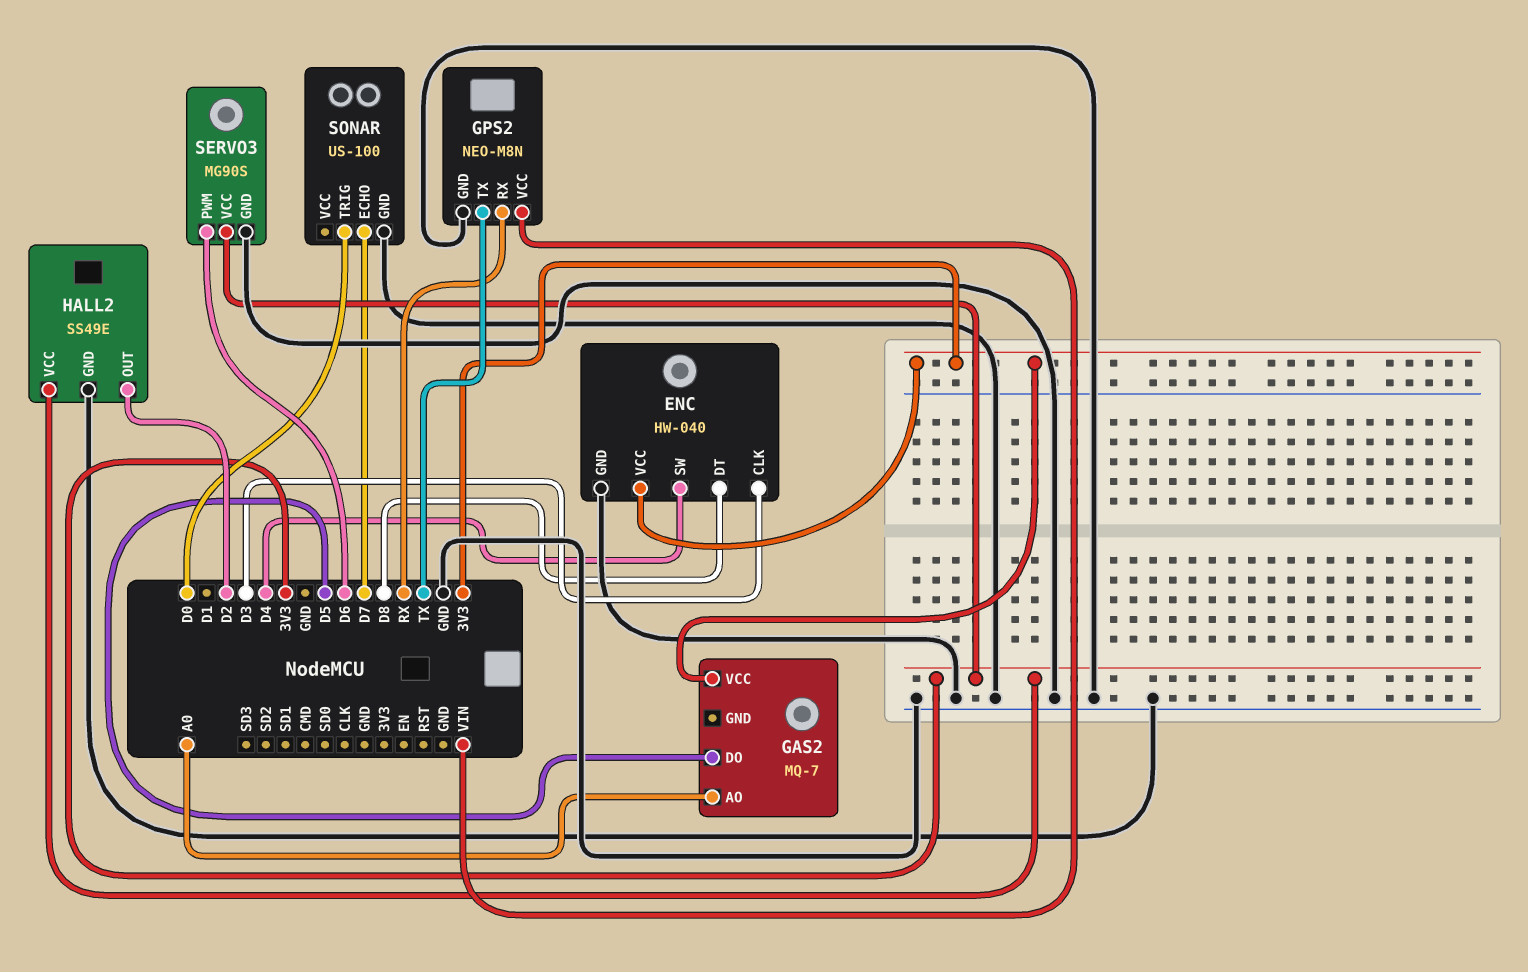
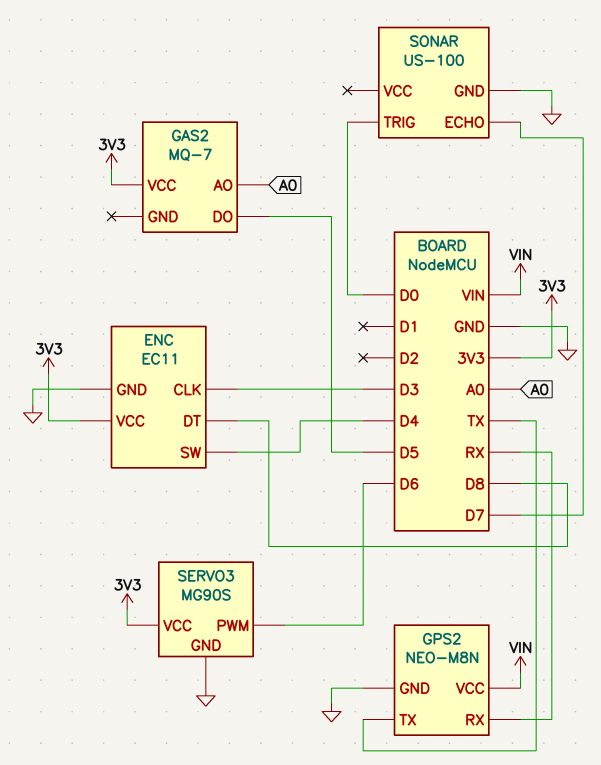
ENC: HW-040 -> EC11
HALL2: SS49E -> none
HALL2 pin GND: GND -> none
HALL2 pin OUT: D2 -> none
HALL2 pin VCC: 3V3 -> none

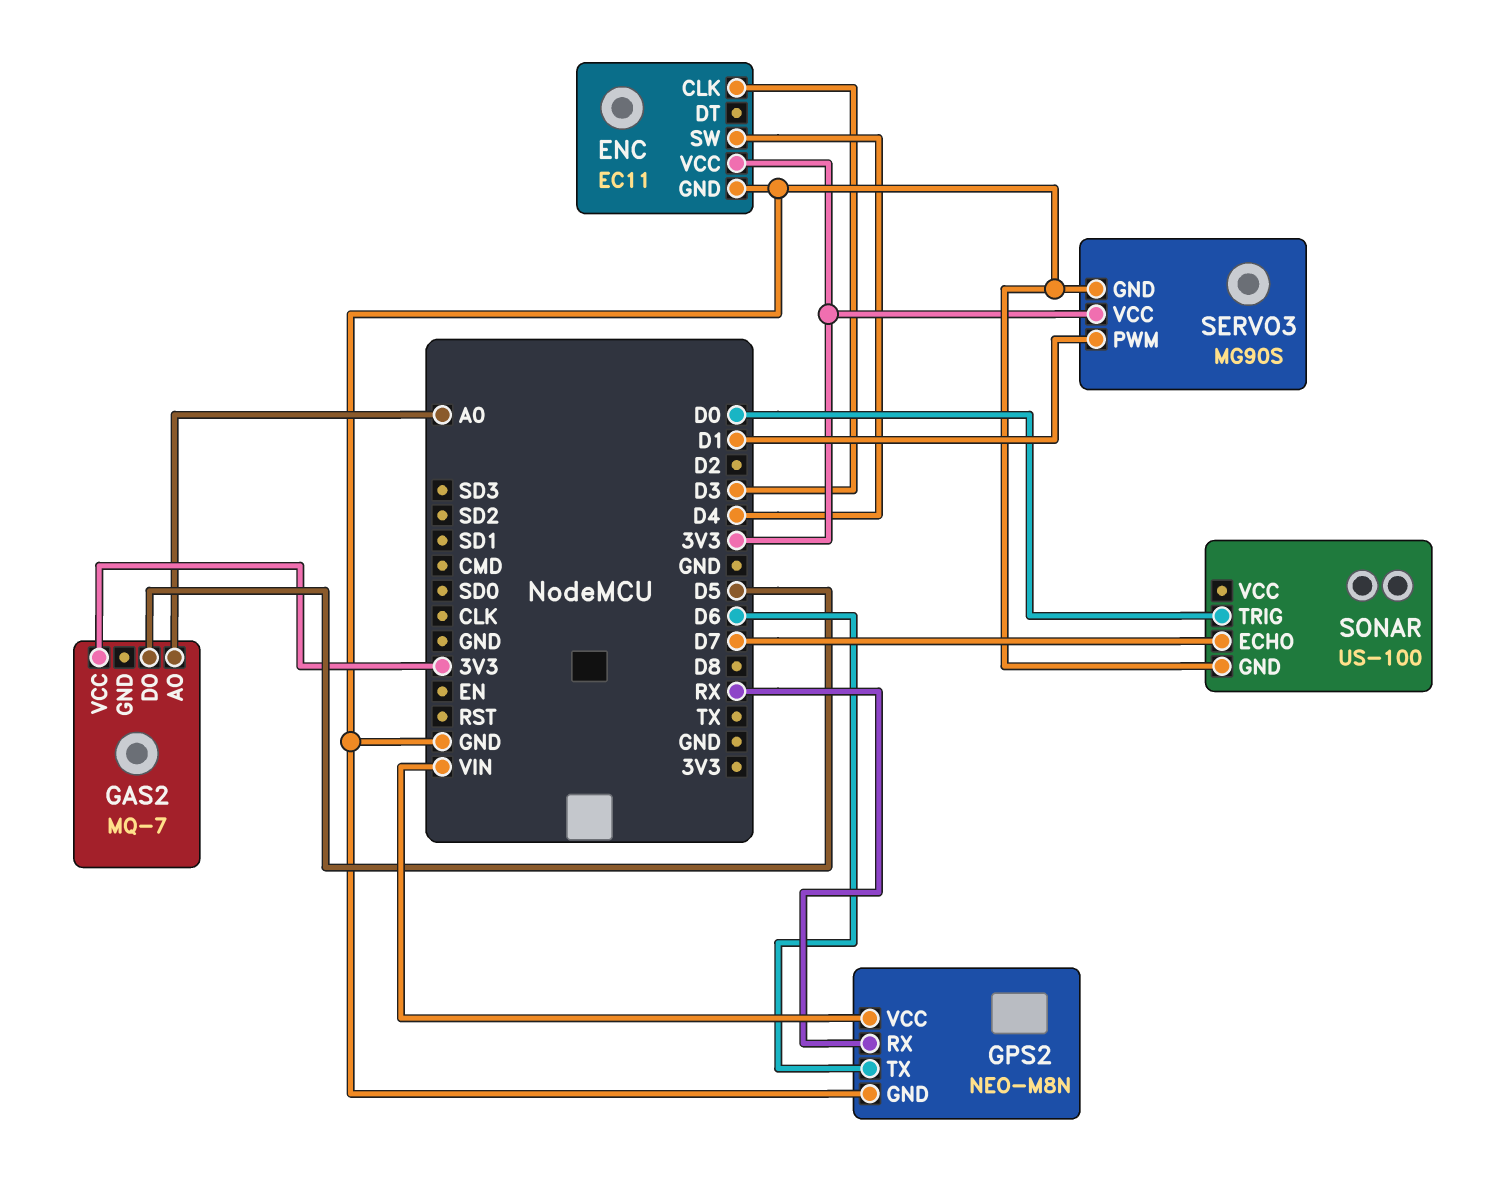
ENC pin DT: D8 -> none
GPS2 pin TX: TX -> D6
SERVO3 pin PWM: D6 -> D1

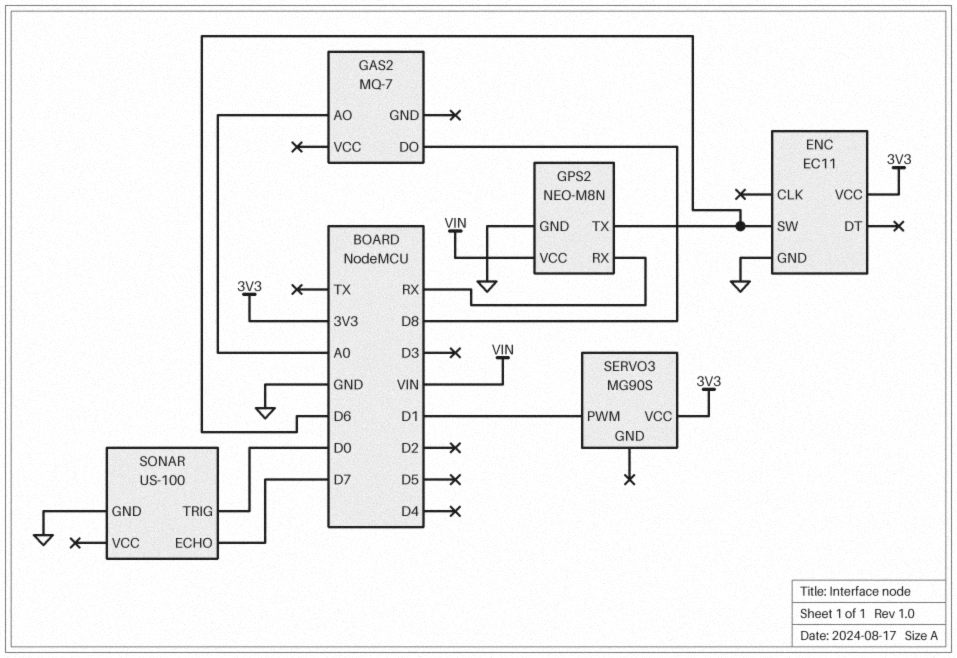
ENC pin CLK: D3 -> none
ENC pin SW: D4 -> D6
GAS2 pin DO: D5 -> D8
GAS2 pin VCC: 3V3 -> none
SERVO3 pin GND: GND -> none

